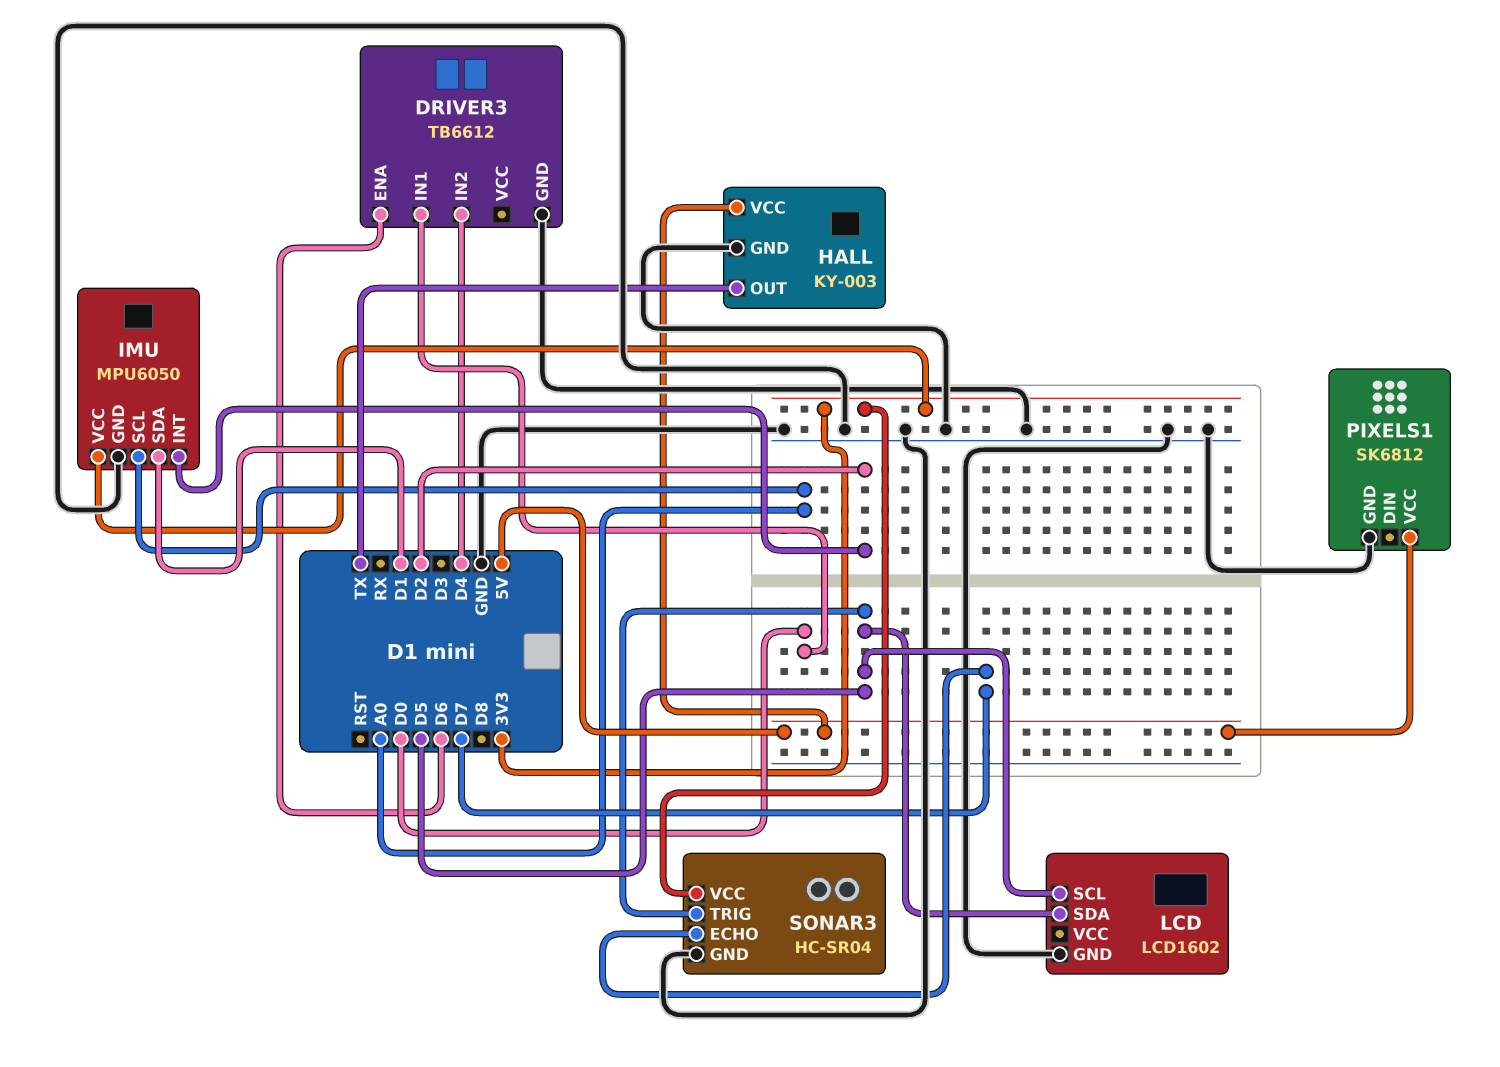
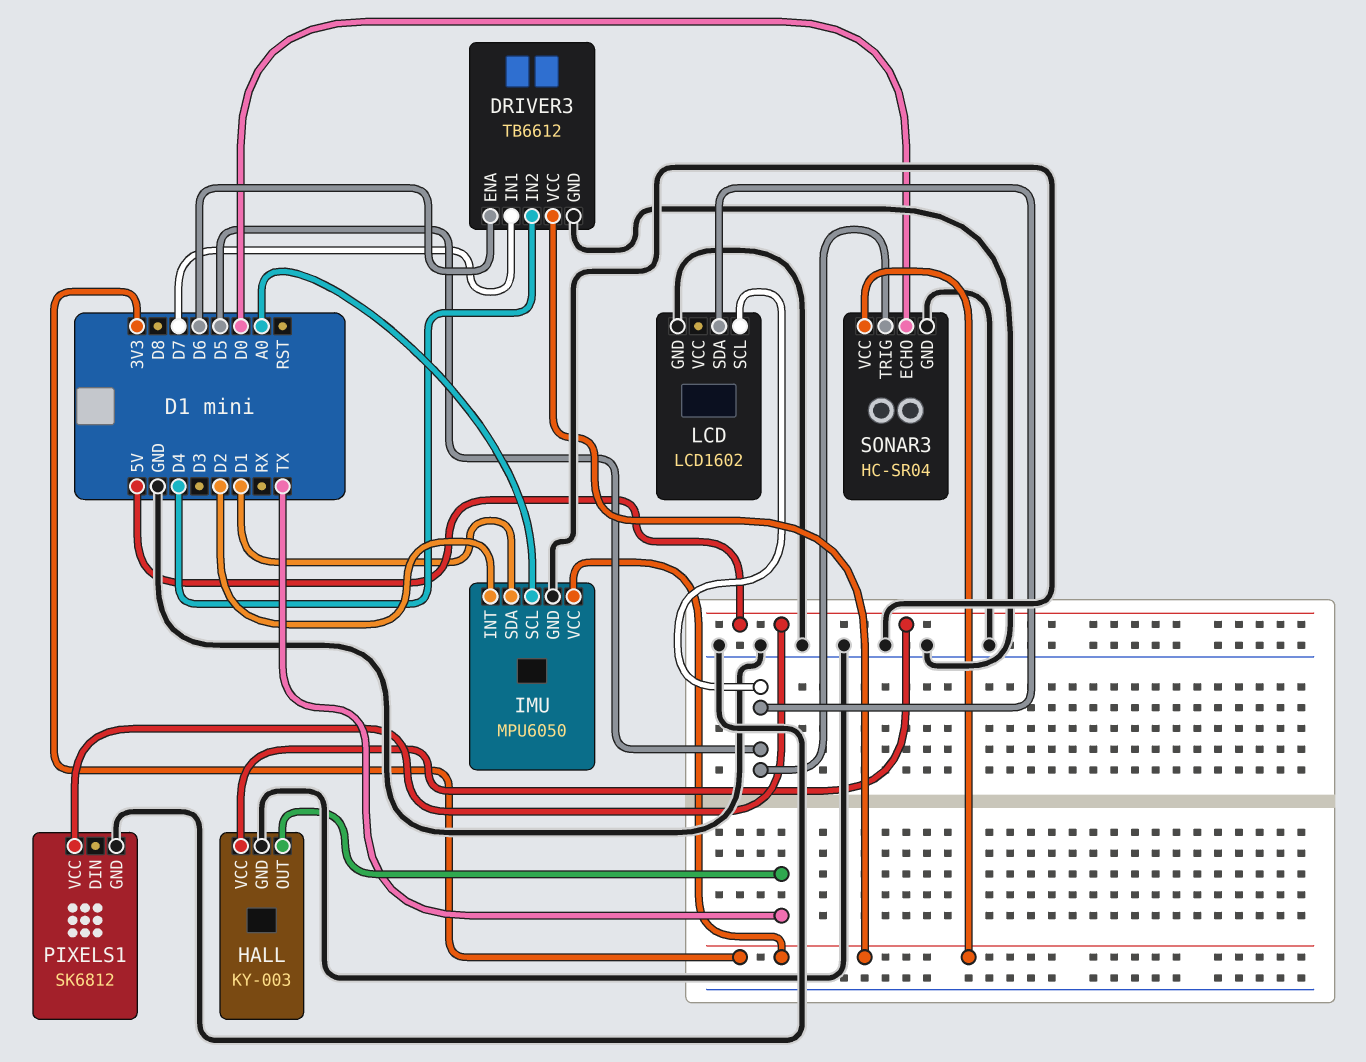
DRIVER3 pin IN1: D0 -> D7
DRIVER3 pin VCC: none -> 3V3
SONAR3 pin ECHO: D7 -> D0

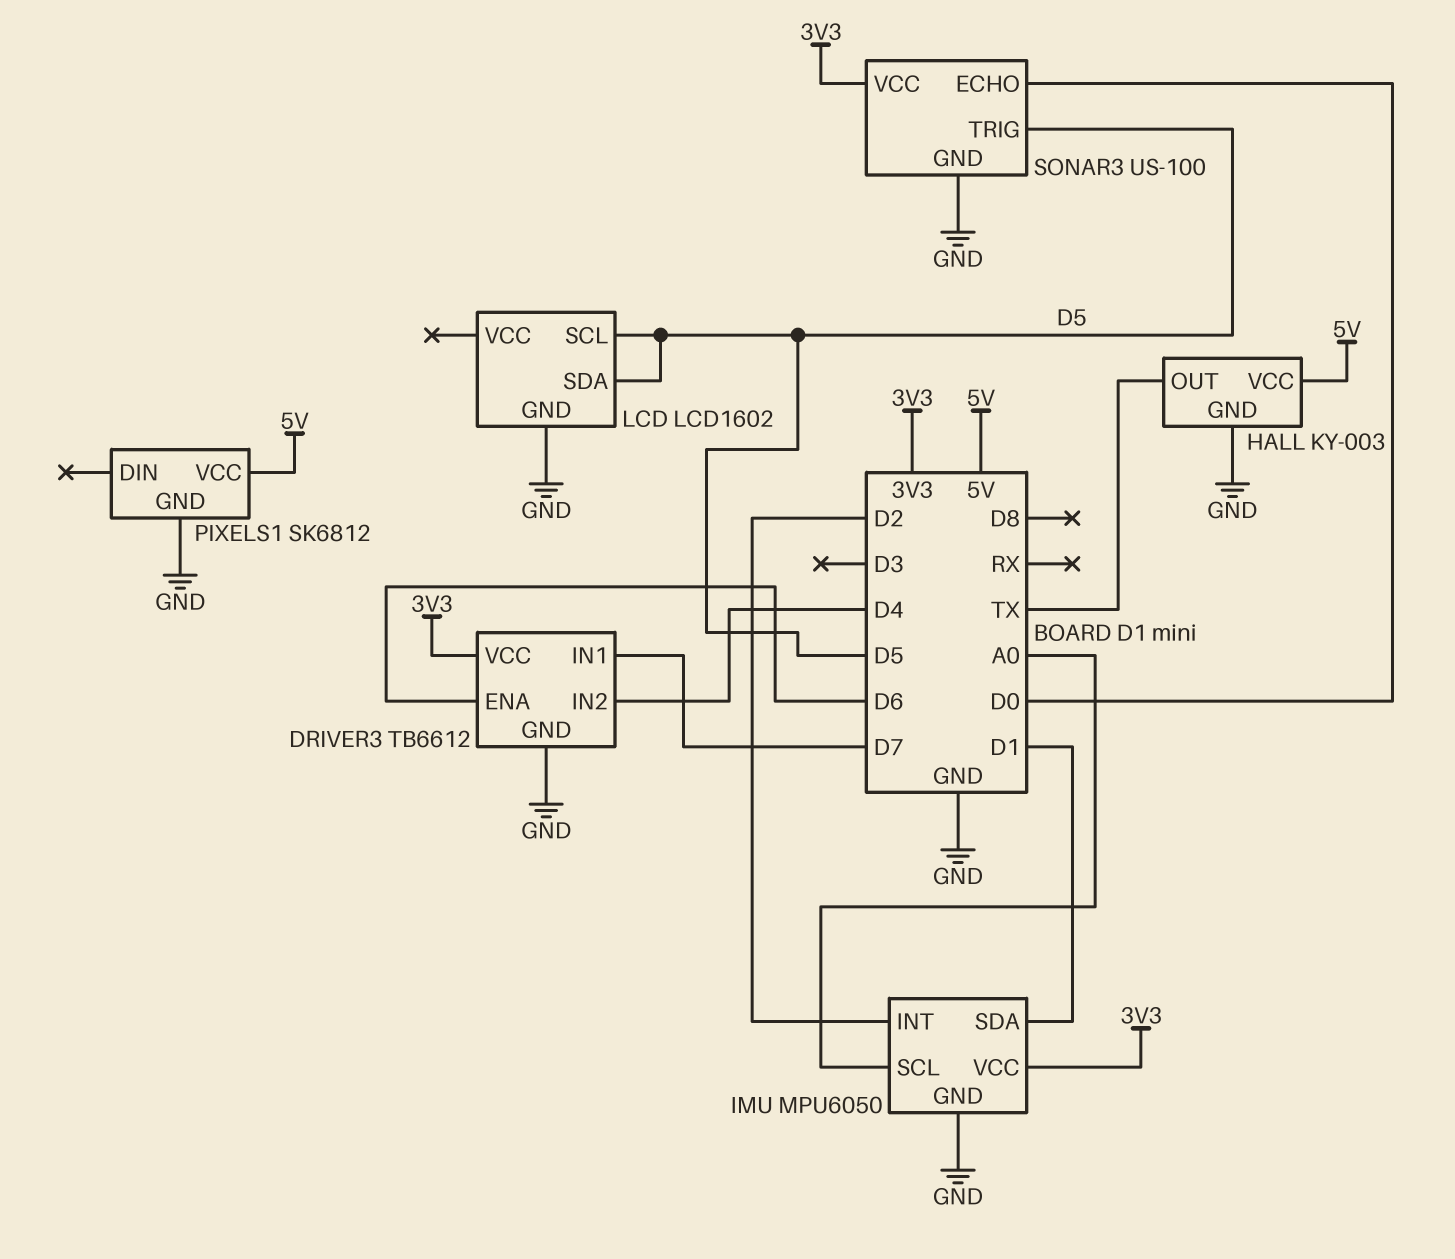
SONAR3: HC-SR04 -> US-100

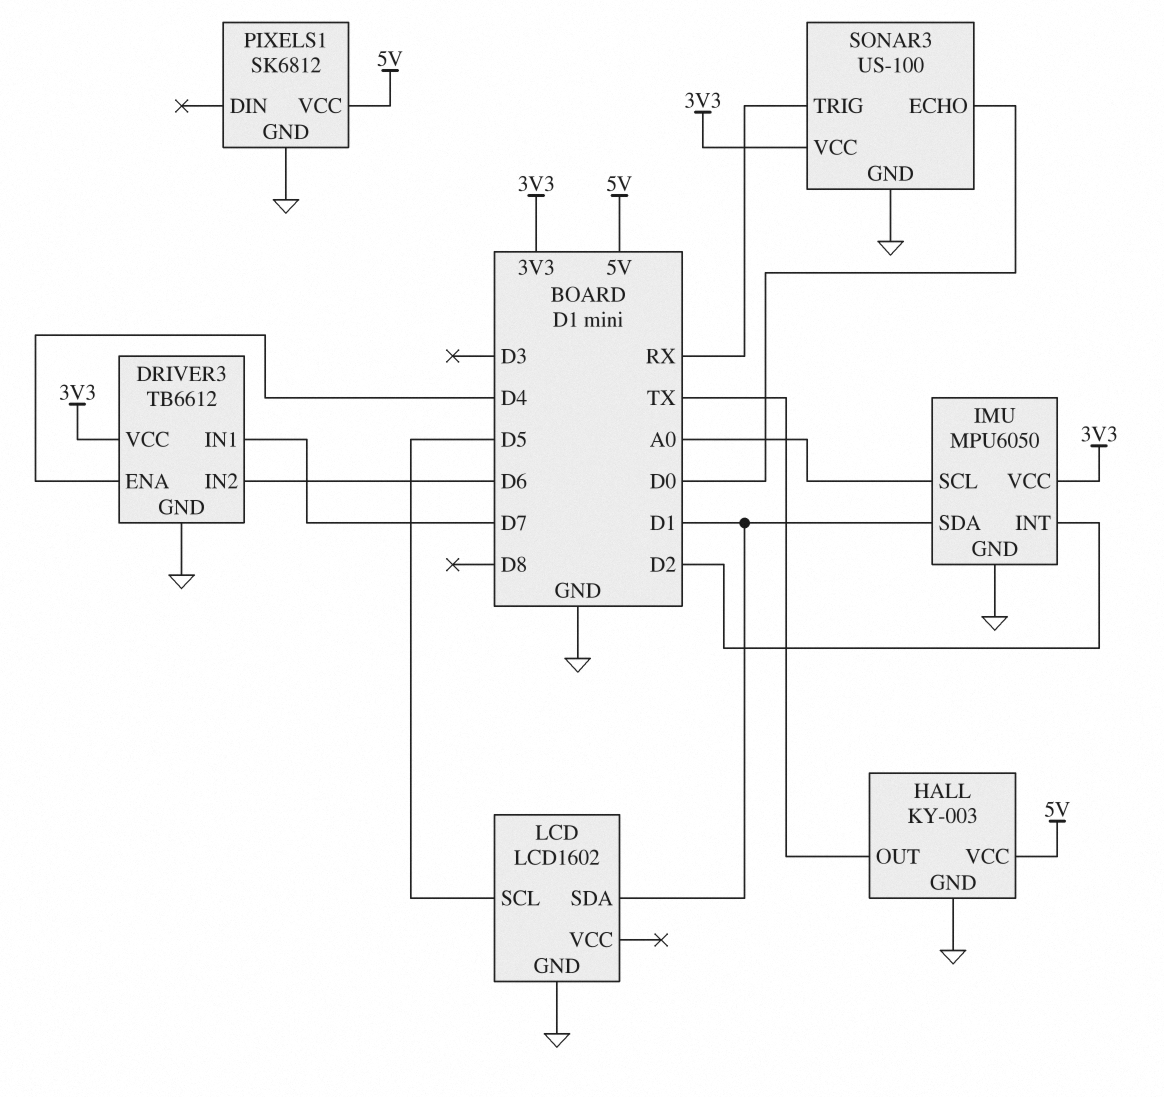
DRIVER3 pin ENA: D6 -> D4
DRIVER3 pin IN2: D4 -> D6
LCD pin SDA: D5 -> D1
SONAR3 pin TRIG: D5 -> RX

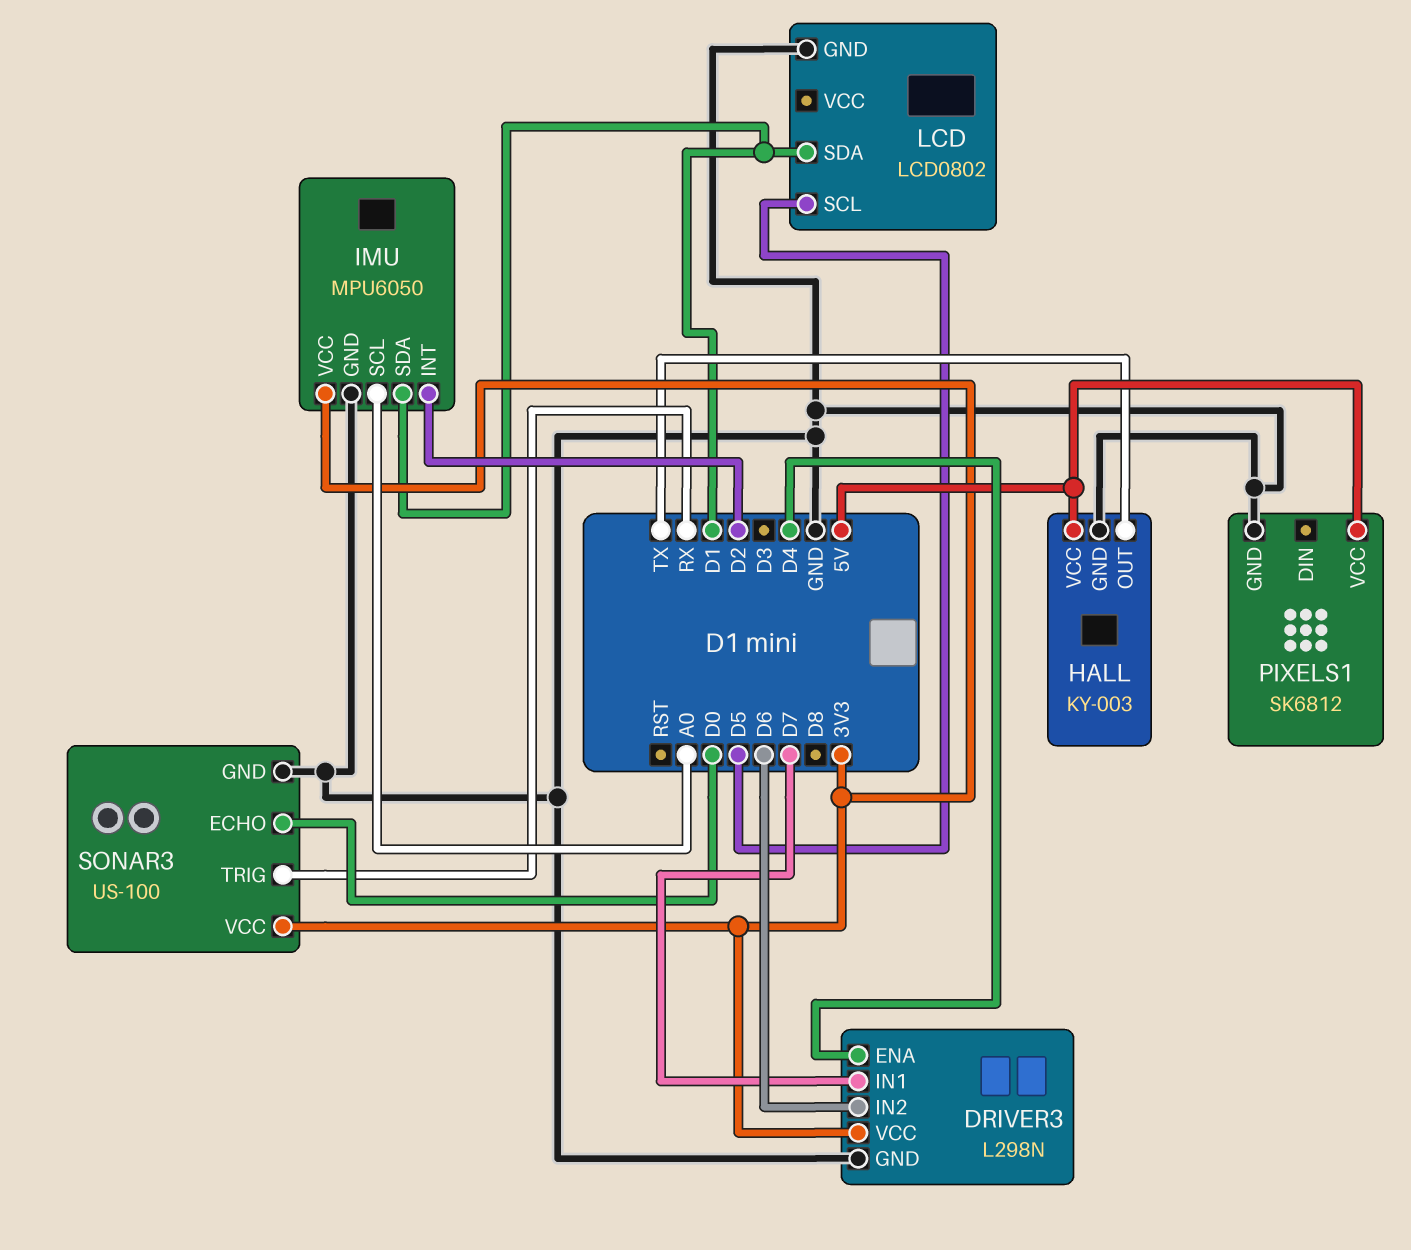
DRIVER3: TB6612 -> L298N
LCD: LCD1602 -> LCD0802

